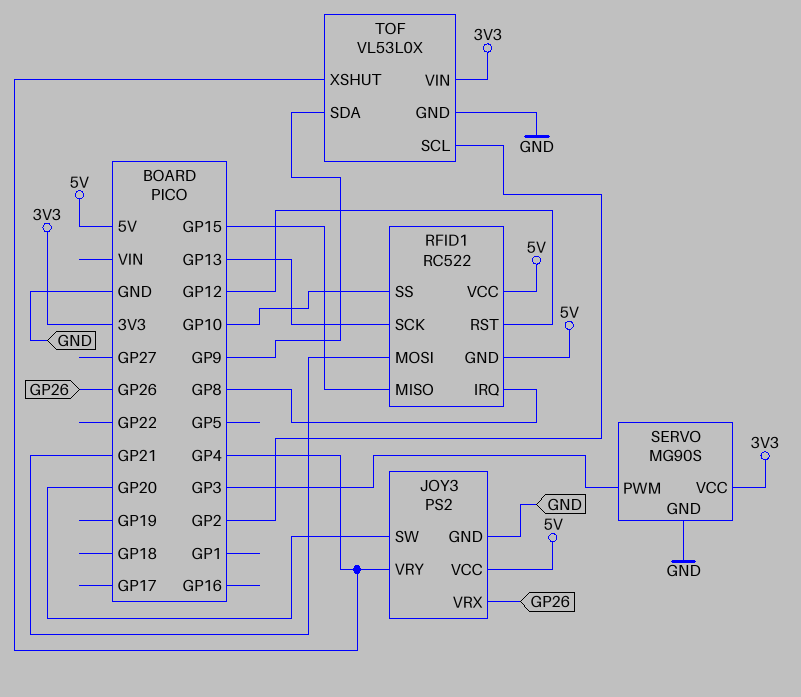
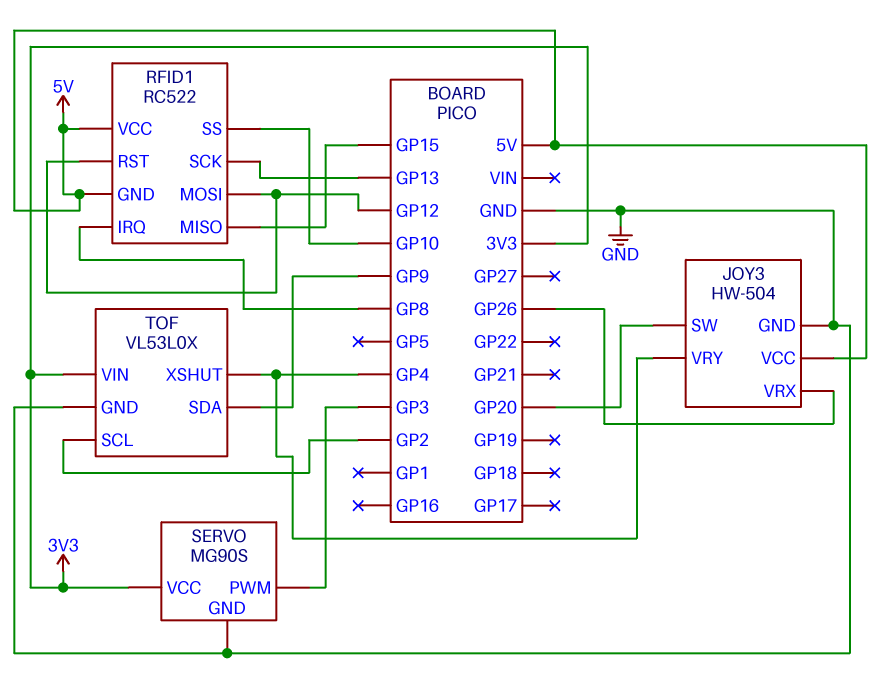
JOY3: PS2 -> HW-504
RFID1 pin MOSI: GP21 -> GP12

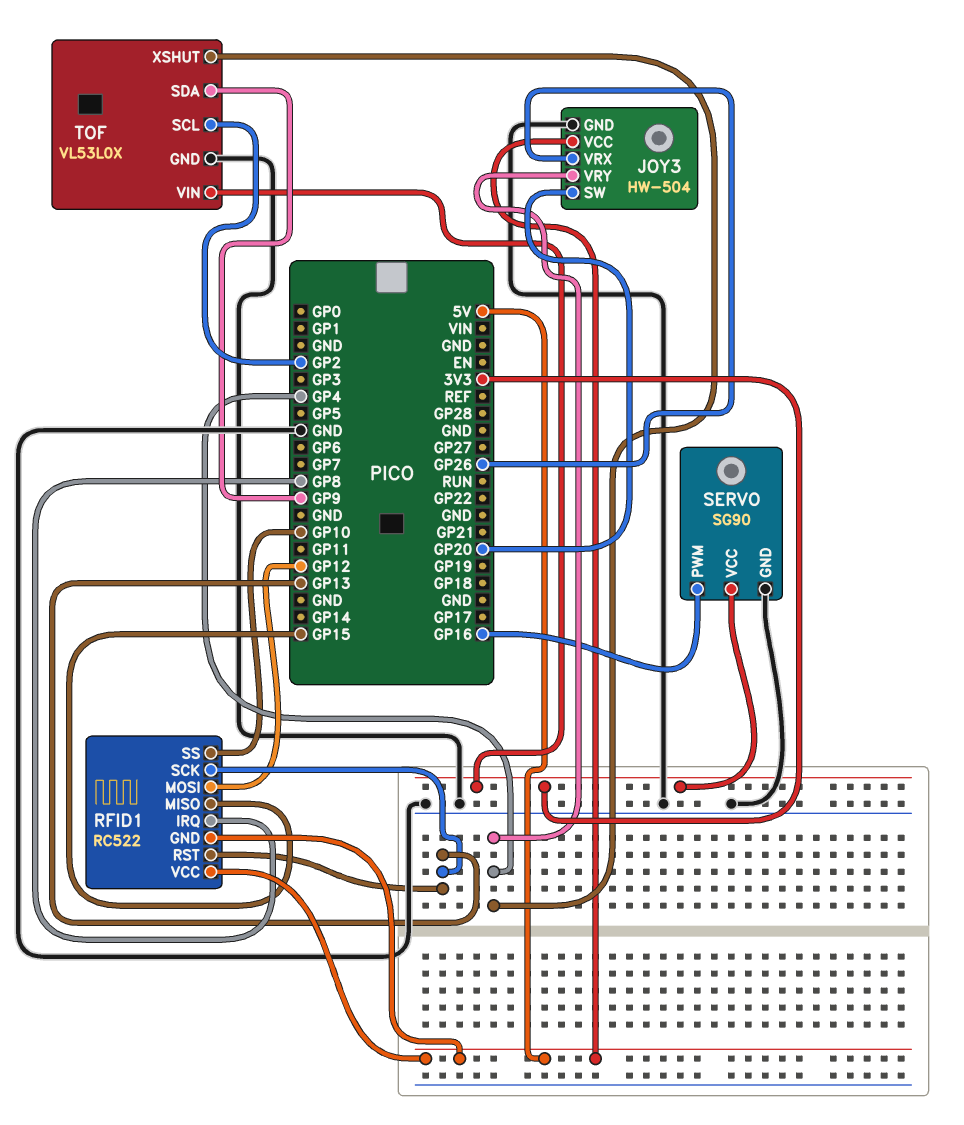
RFID1 pin RST: GP12 -> GP13
SERVO: MG90S -> SG90
SERVO pin PWM: GP3 -> GP16

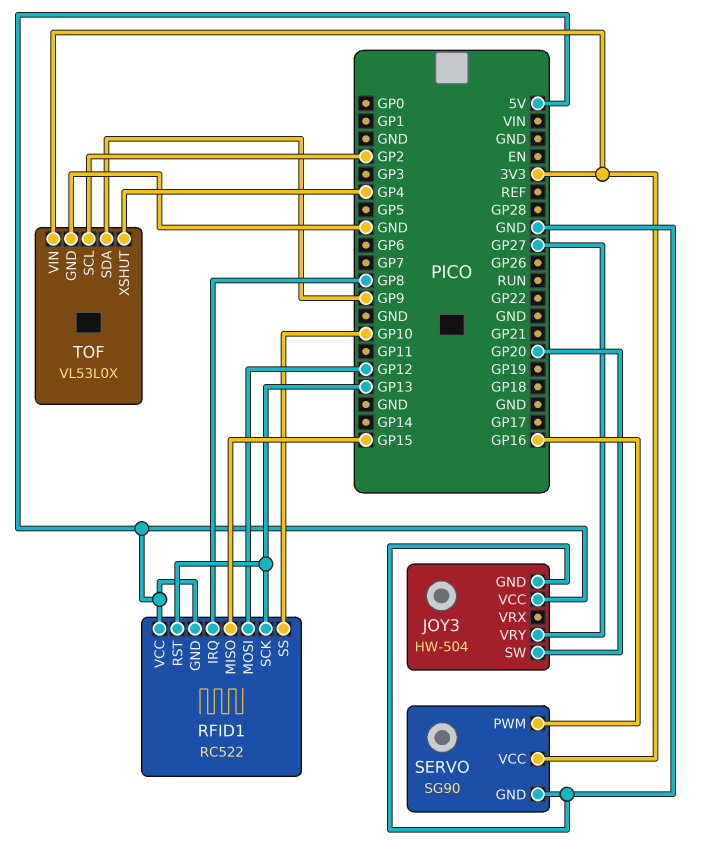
JOY3 pin VRX: GP26 -> none
JOY3 pin VRY: GP4 -> GP27

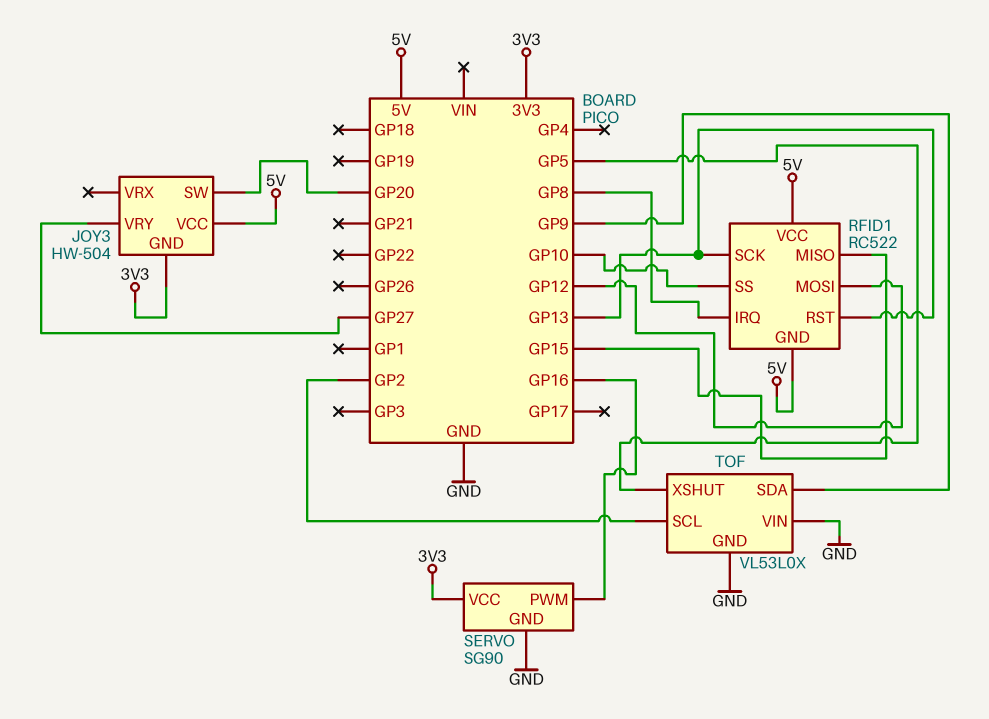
JOY3 pin GND: GND -> 3V3
TOF pin VIN: 3V3 -> GND
TOF pin XSHUT: GP4 -> GP5

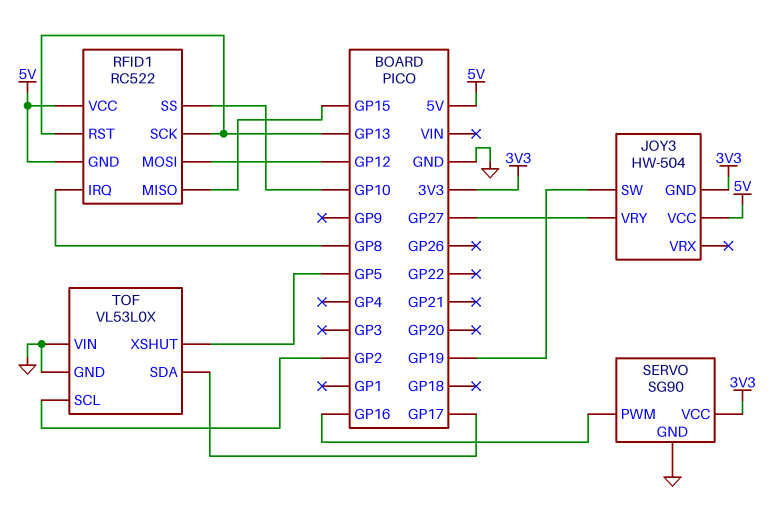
JOY3 pin SW: GP20 -> GP19
TOF pin SDA: GP9 -> GP17

